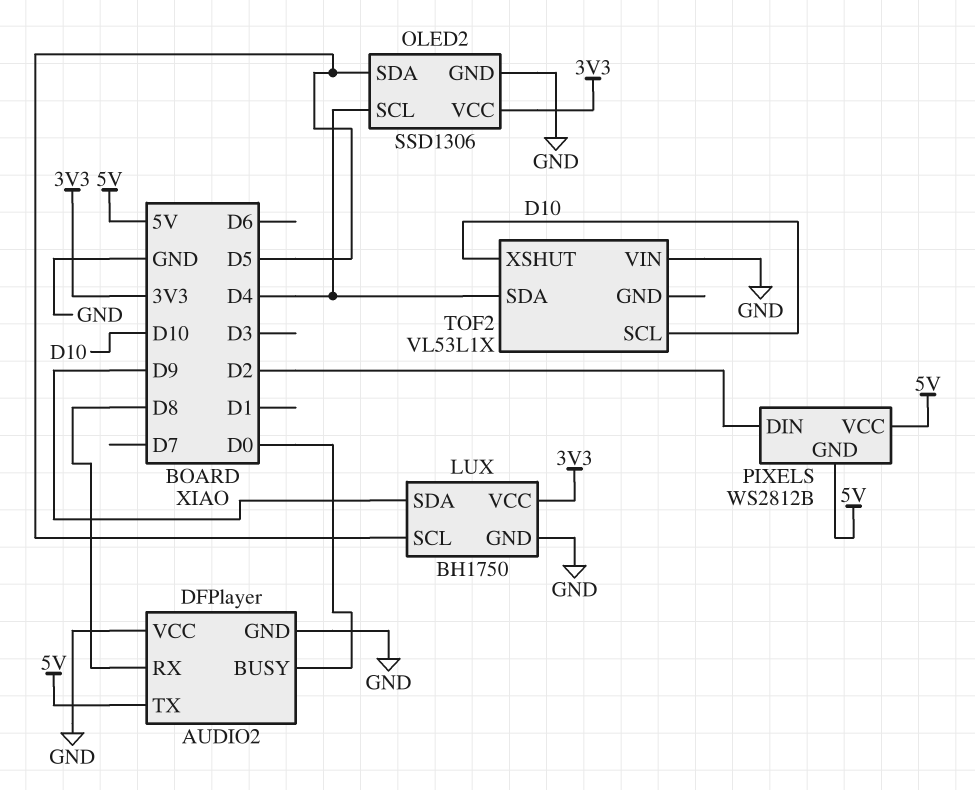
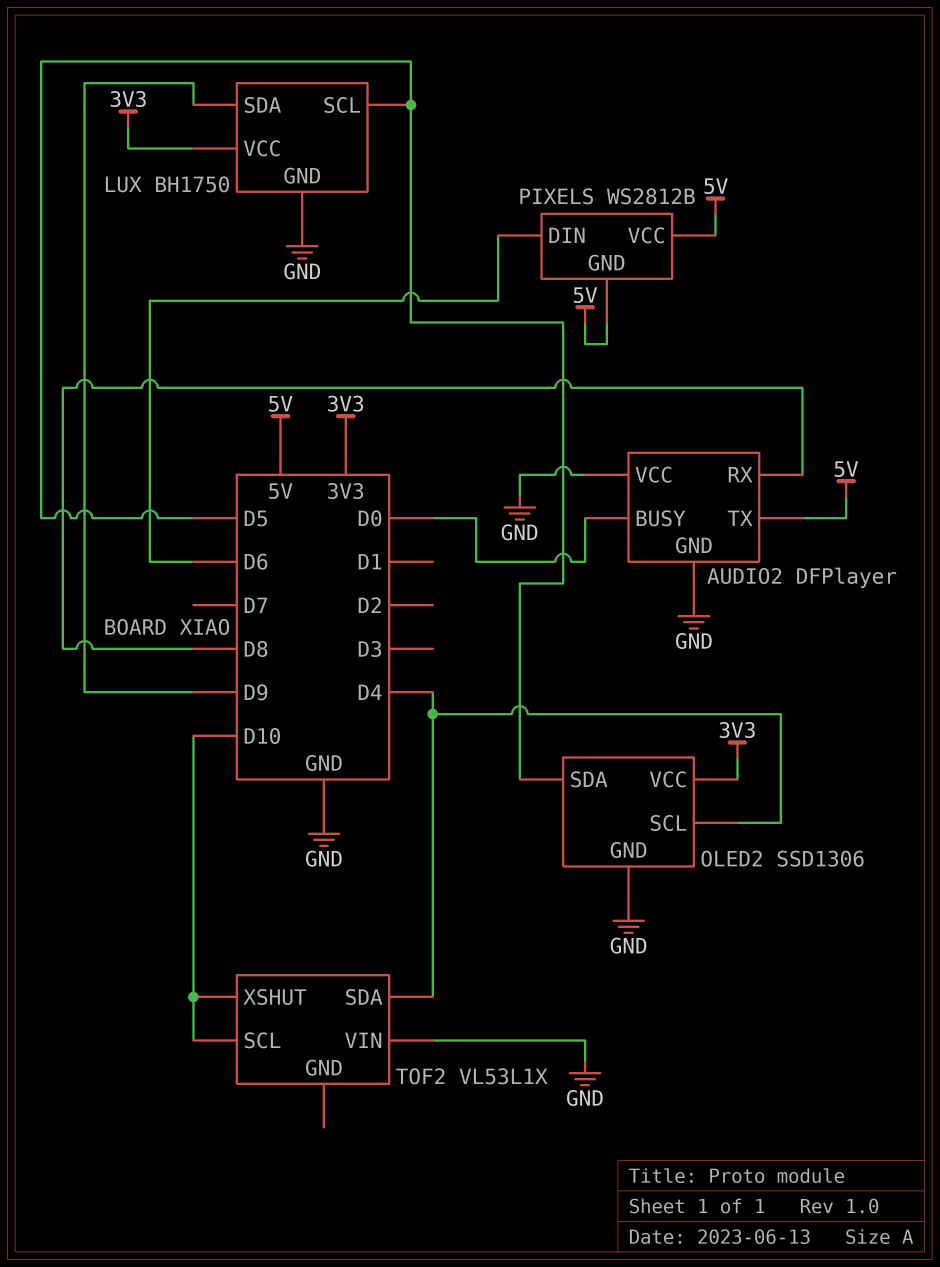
PIXELS pin DIN: D2 -> D6

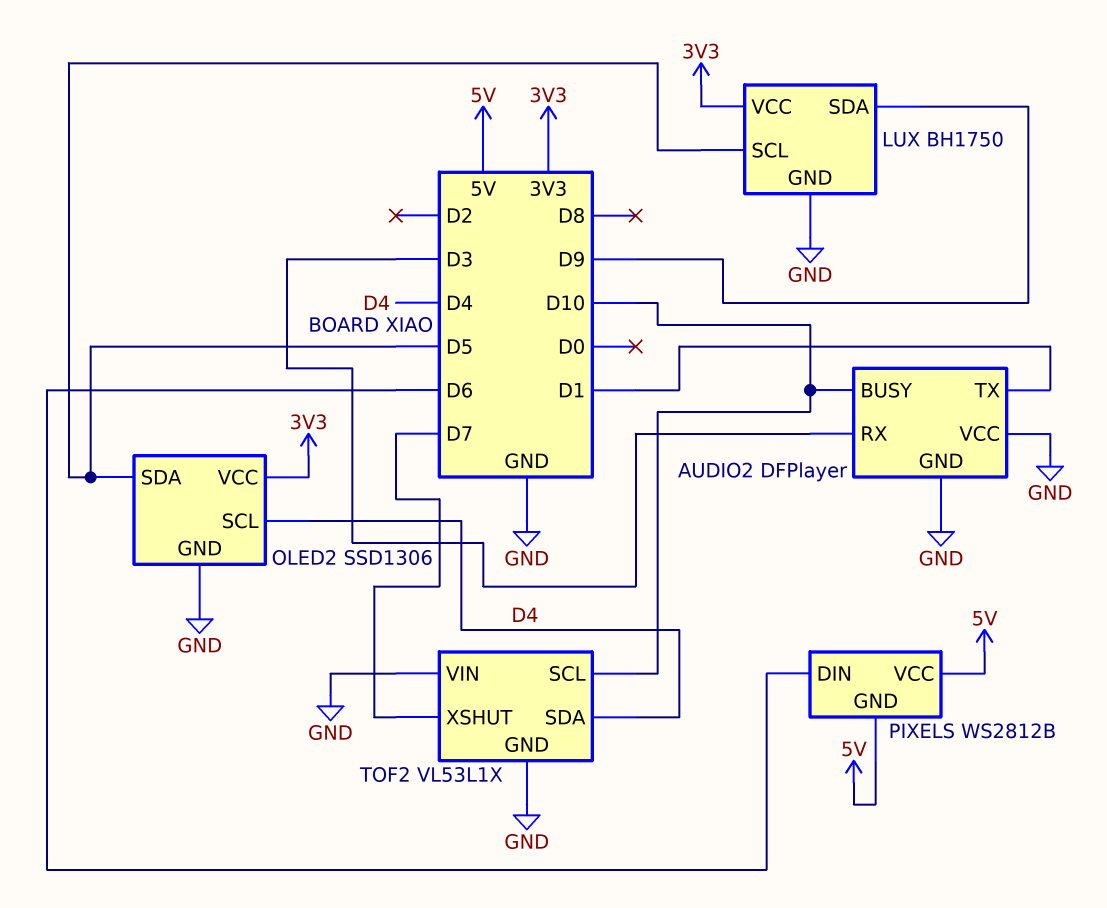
AUDIO2 pin BUSY: D0 -> D10
AUDIO2 pin RX: D8 -> D3
AUDIO2 pin TX: 5V -> D1
TOF2 pin GND: none -> GND
TOF2 pin XSHUT: D10 -> D7

